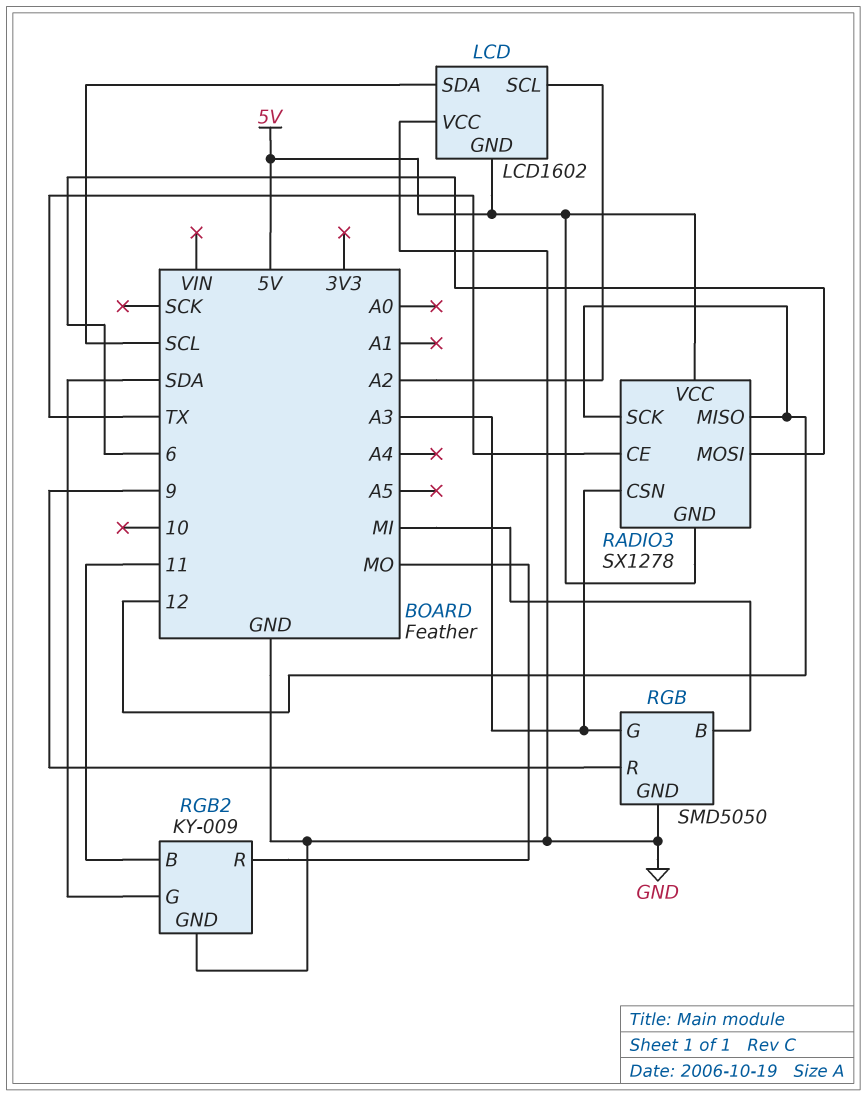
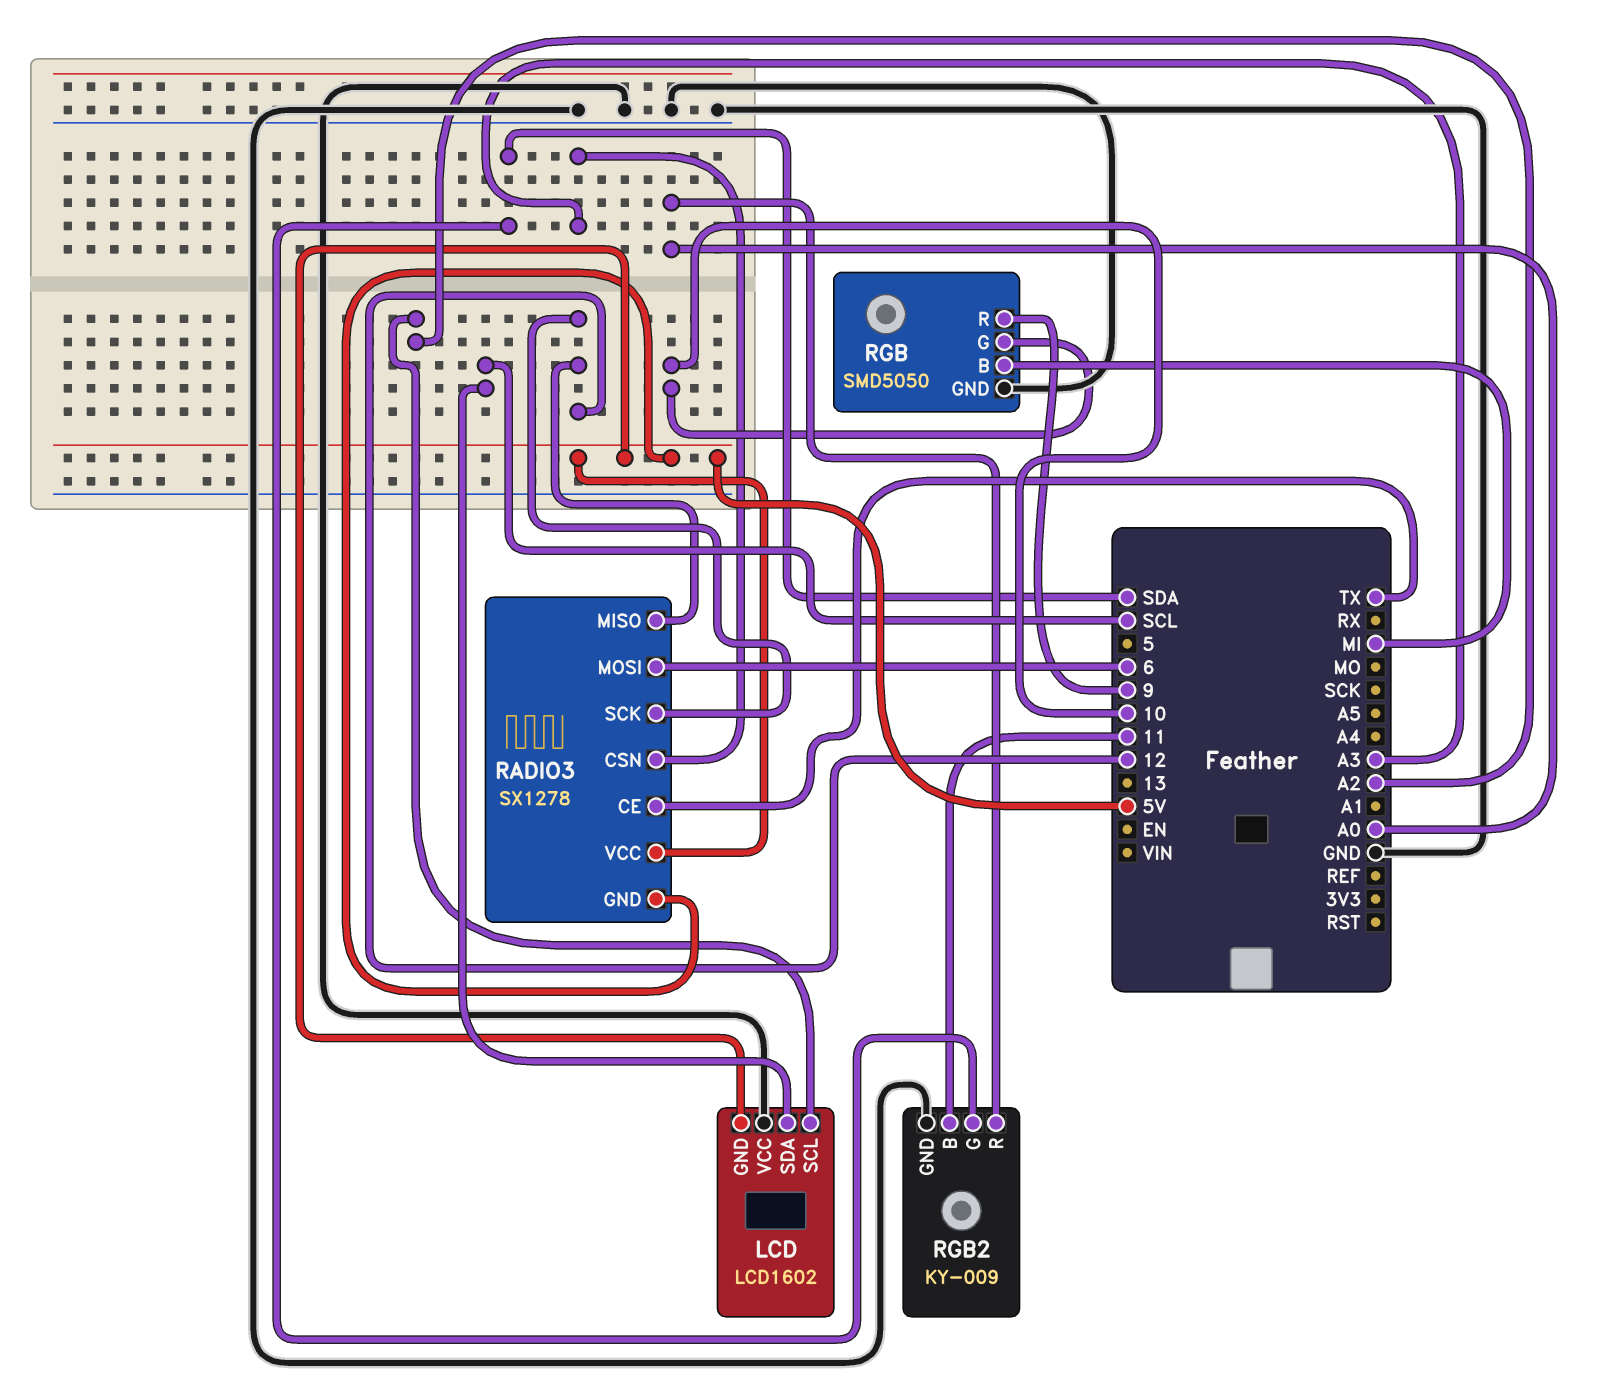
RGB pin G: A3 -> 10
RGB2 pin R: MO -> A0

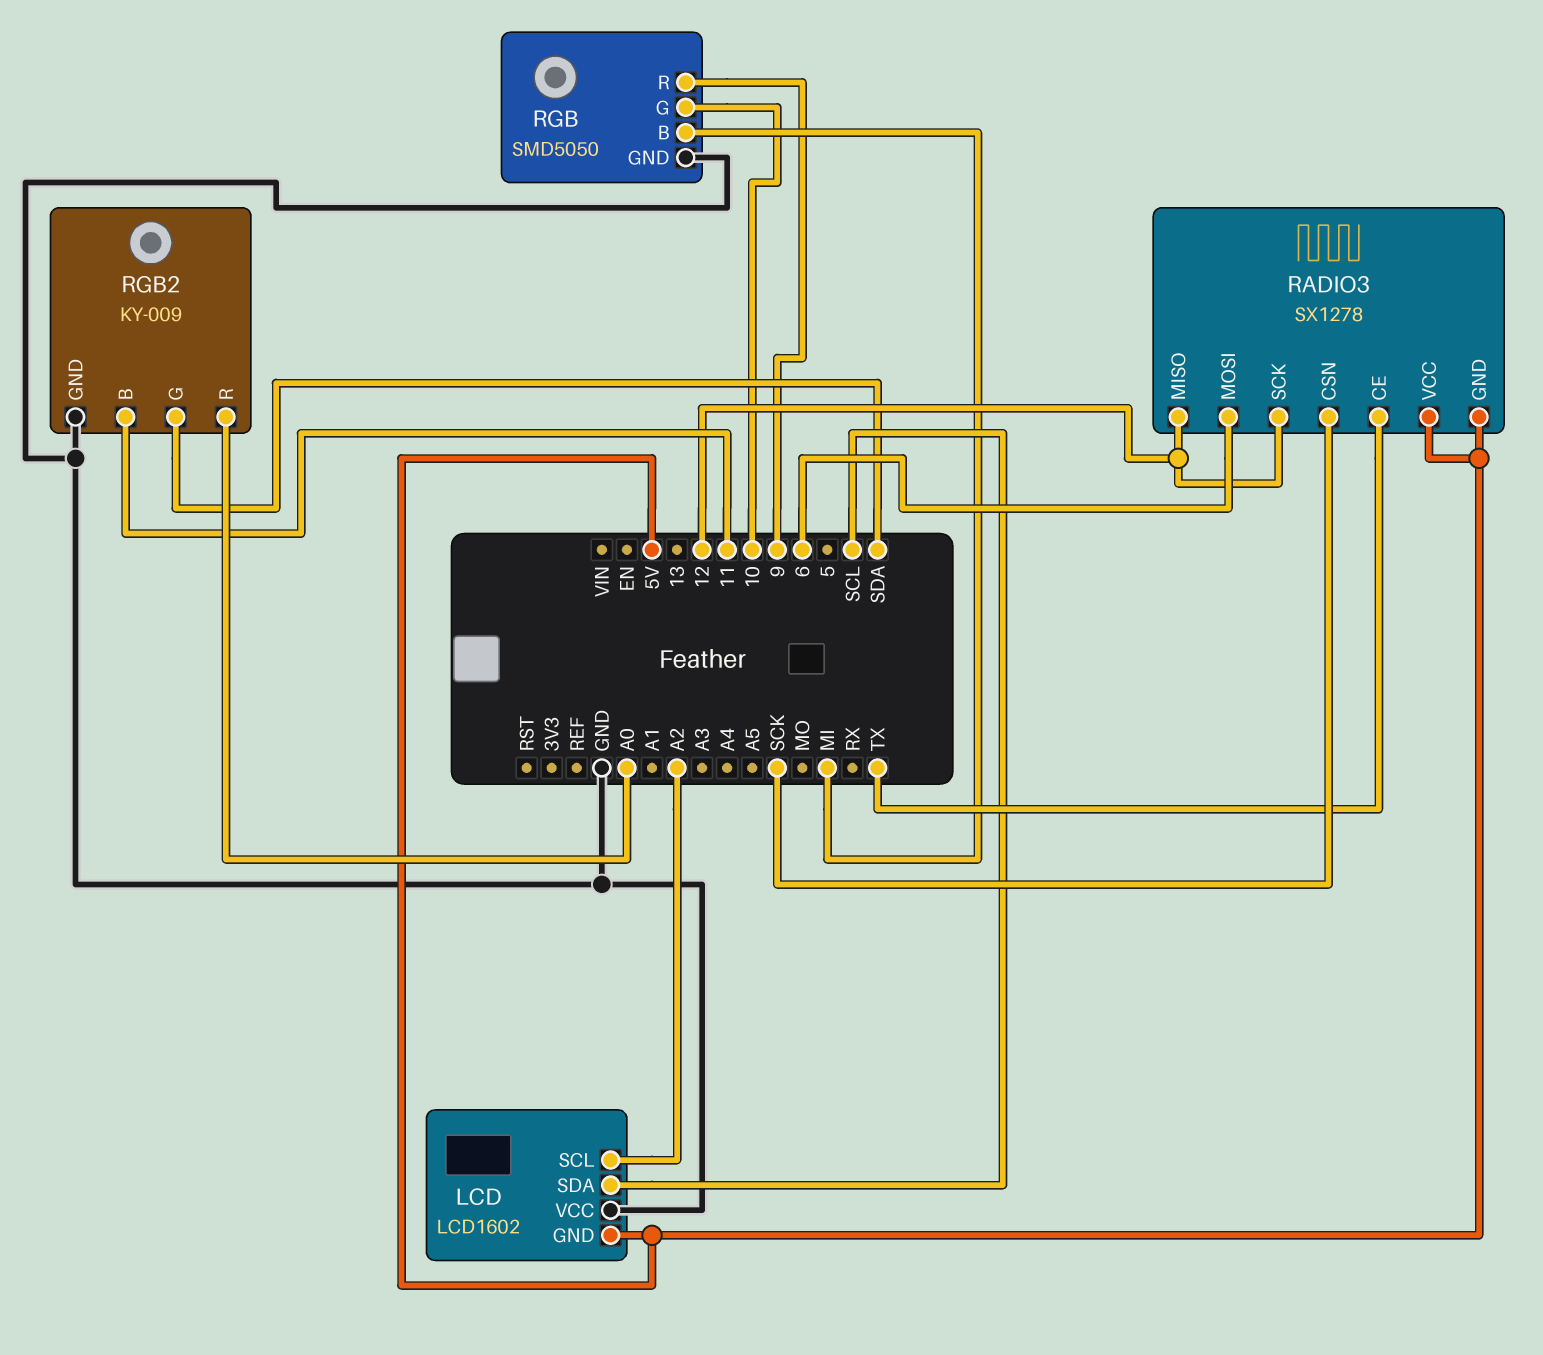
RADIO3 pin CSN: A3 -> SCK

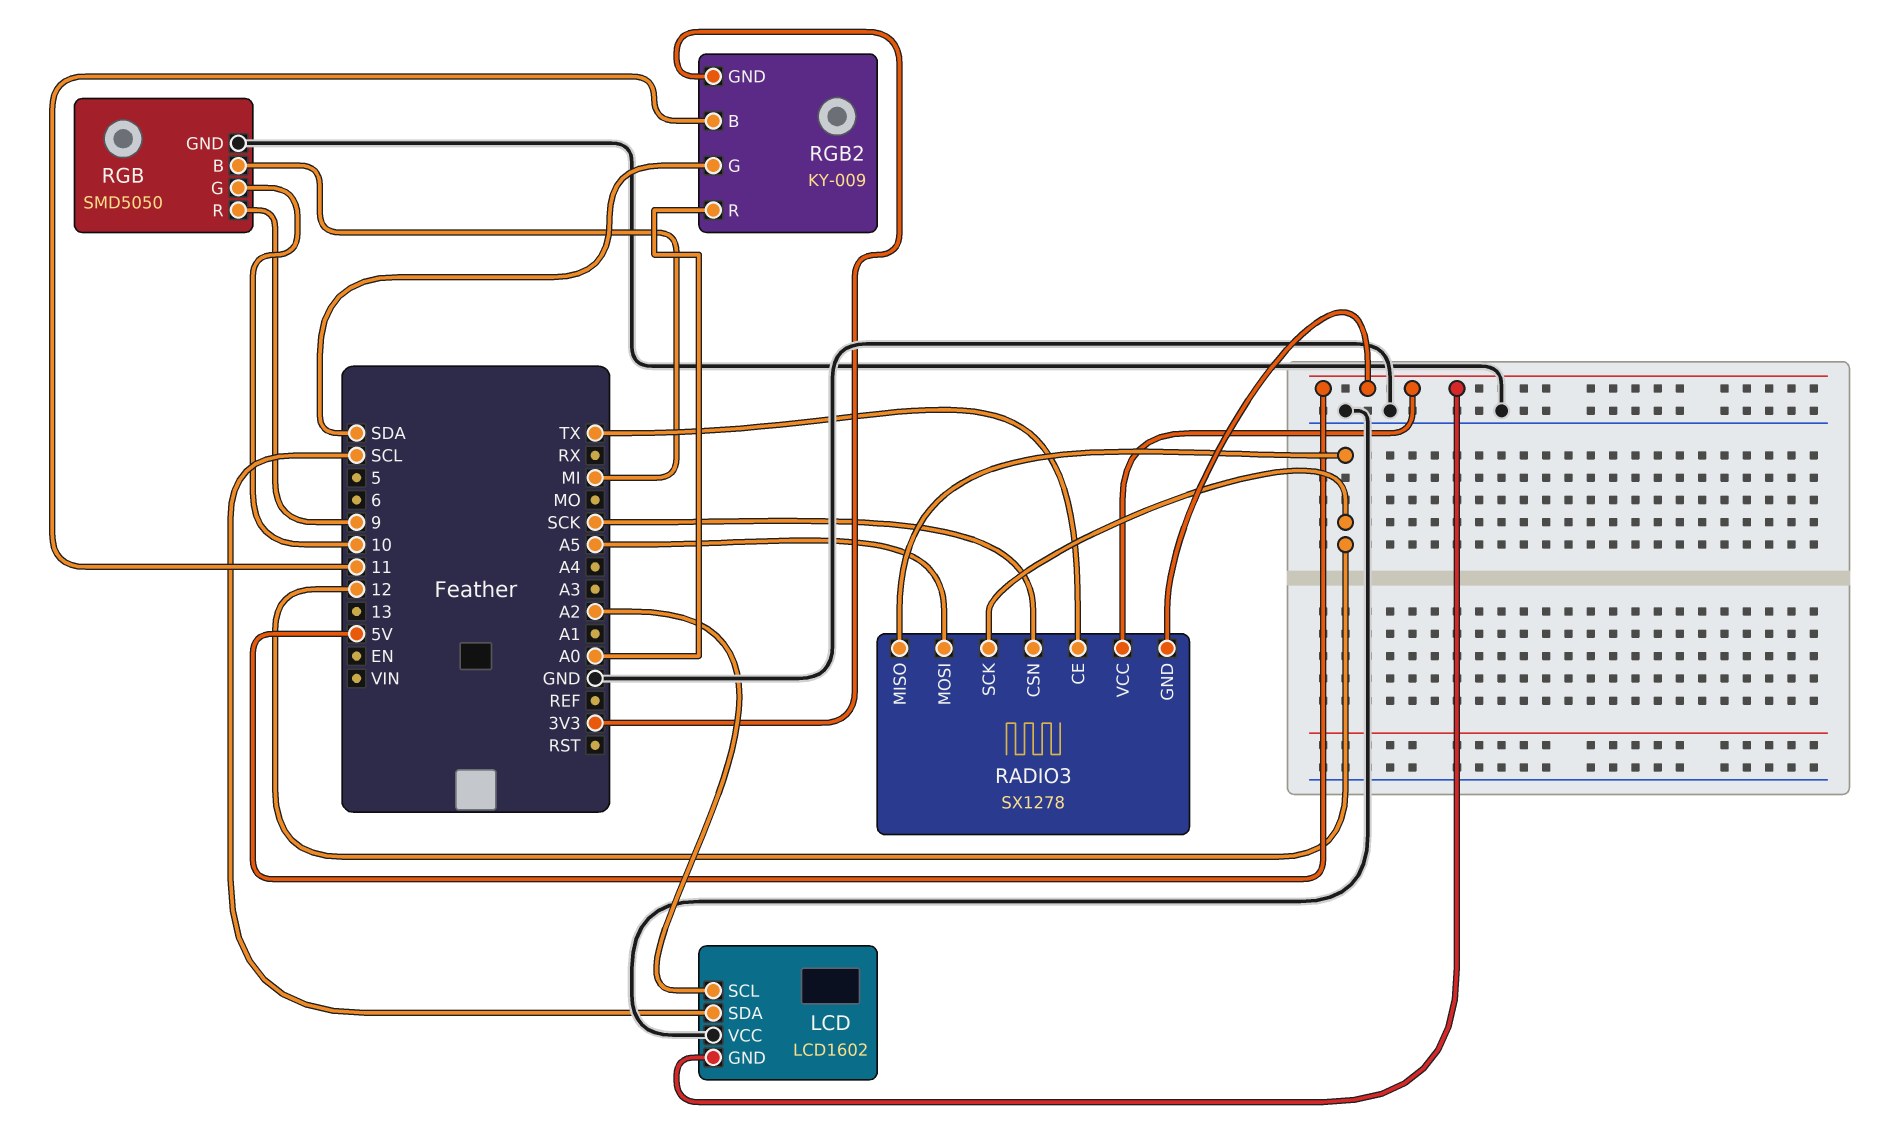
RADIO3 pin MOSI: 6 -> A5
RGB2 pin GND: GND -> 3V3

